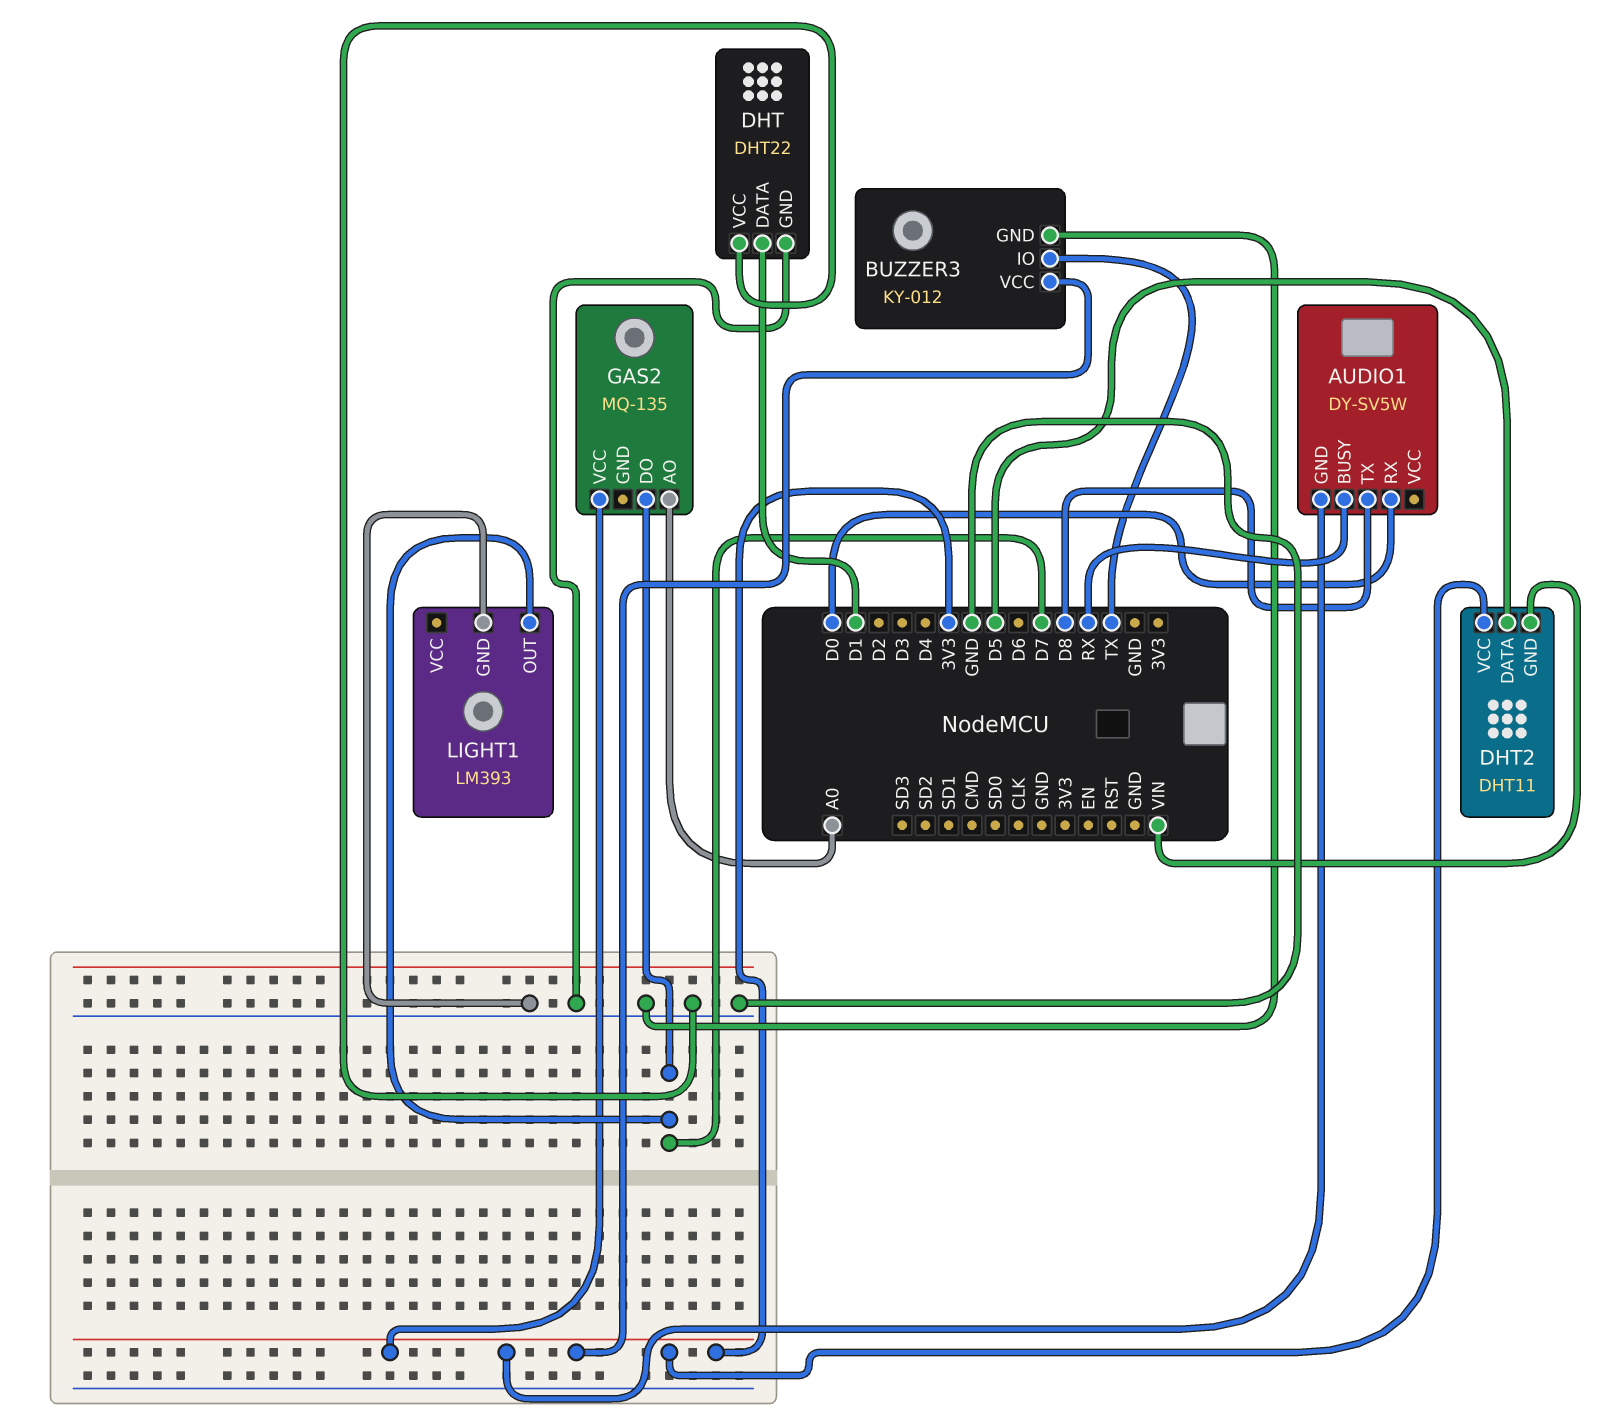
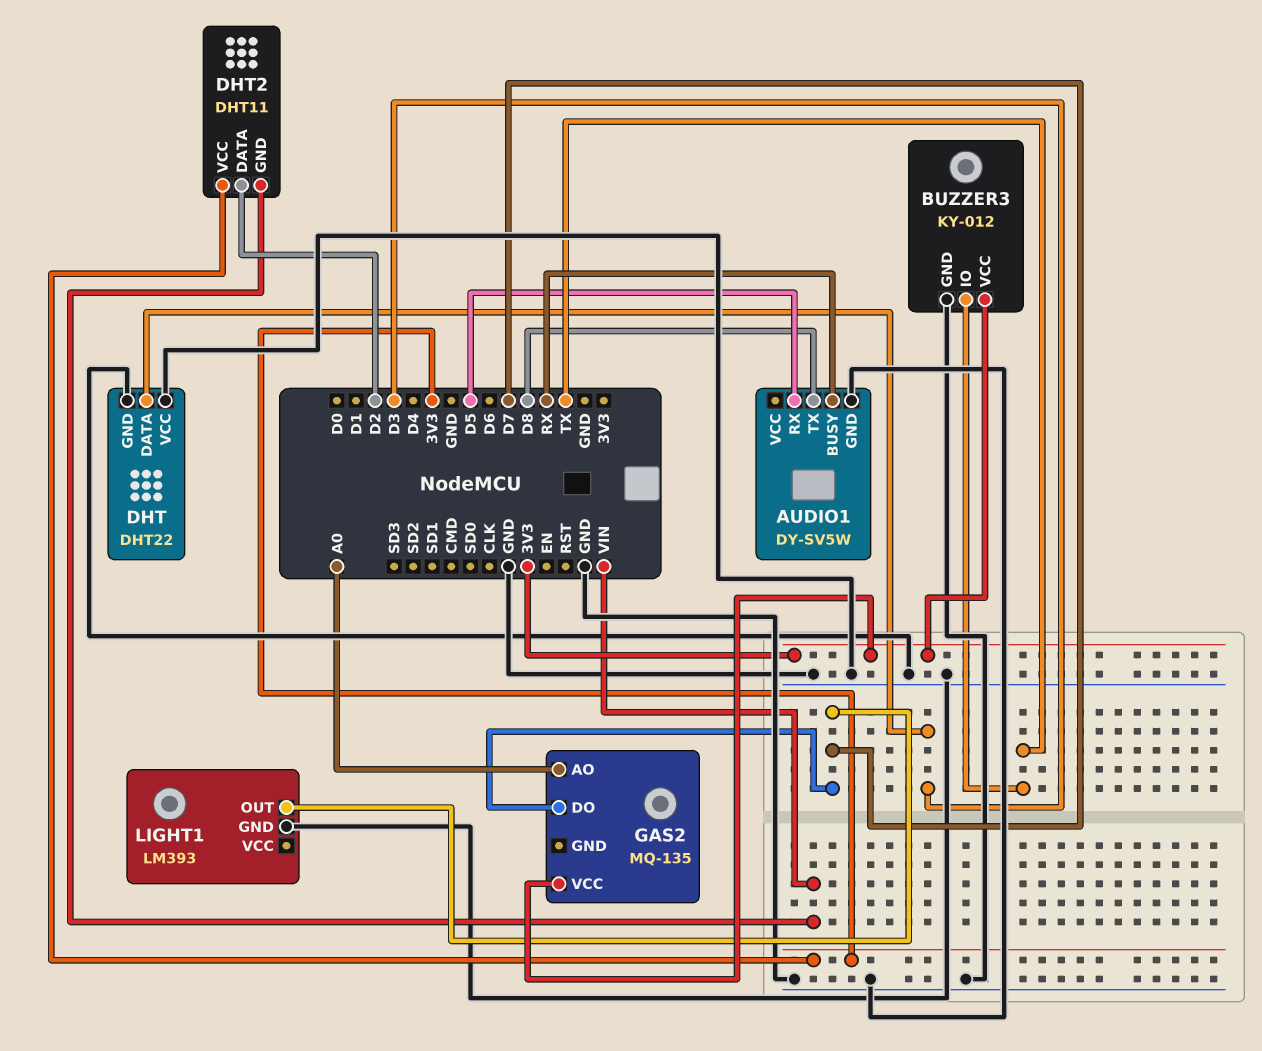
AUDIO1 pin GND: 3V3 -> GND
AUDIO1 pin RX: D0 -> D5
DHT pin DATA: D1 -> D3
DHT2 pin DATA: D5 -> D2

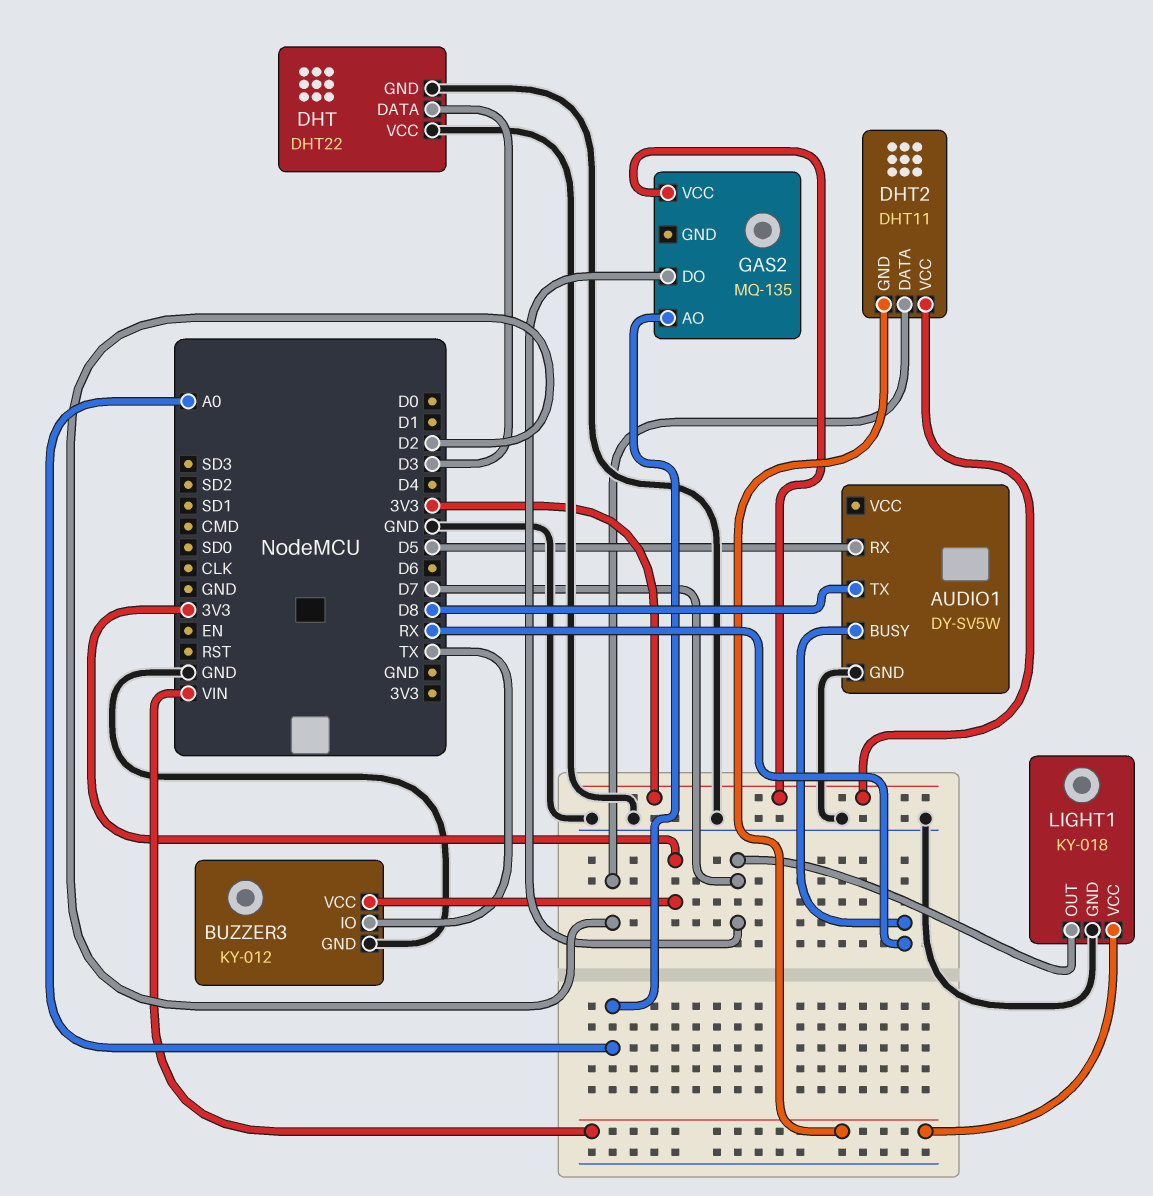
LIGHT1: LM393 -> KY-018
LIGHT1 pin VCC: none -> VIN

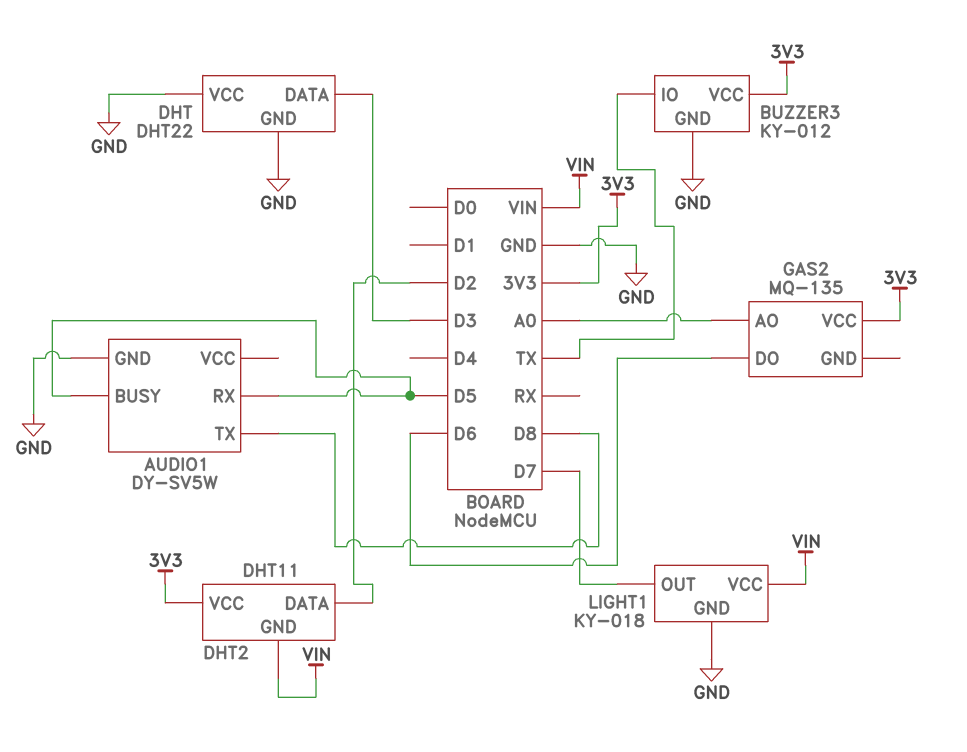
AUDIO1 pin BUSY: RX -> D5
GAS2 pin DO: D7 -> D6

